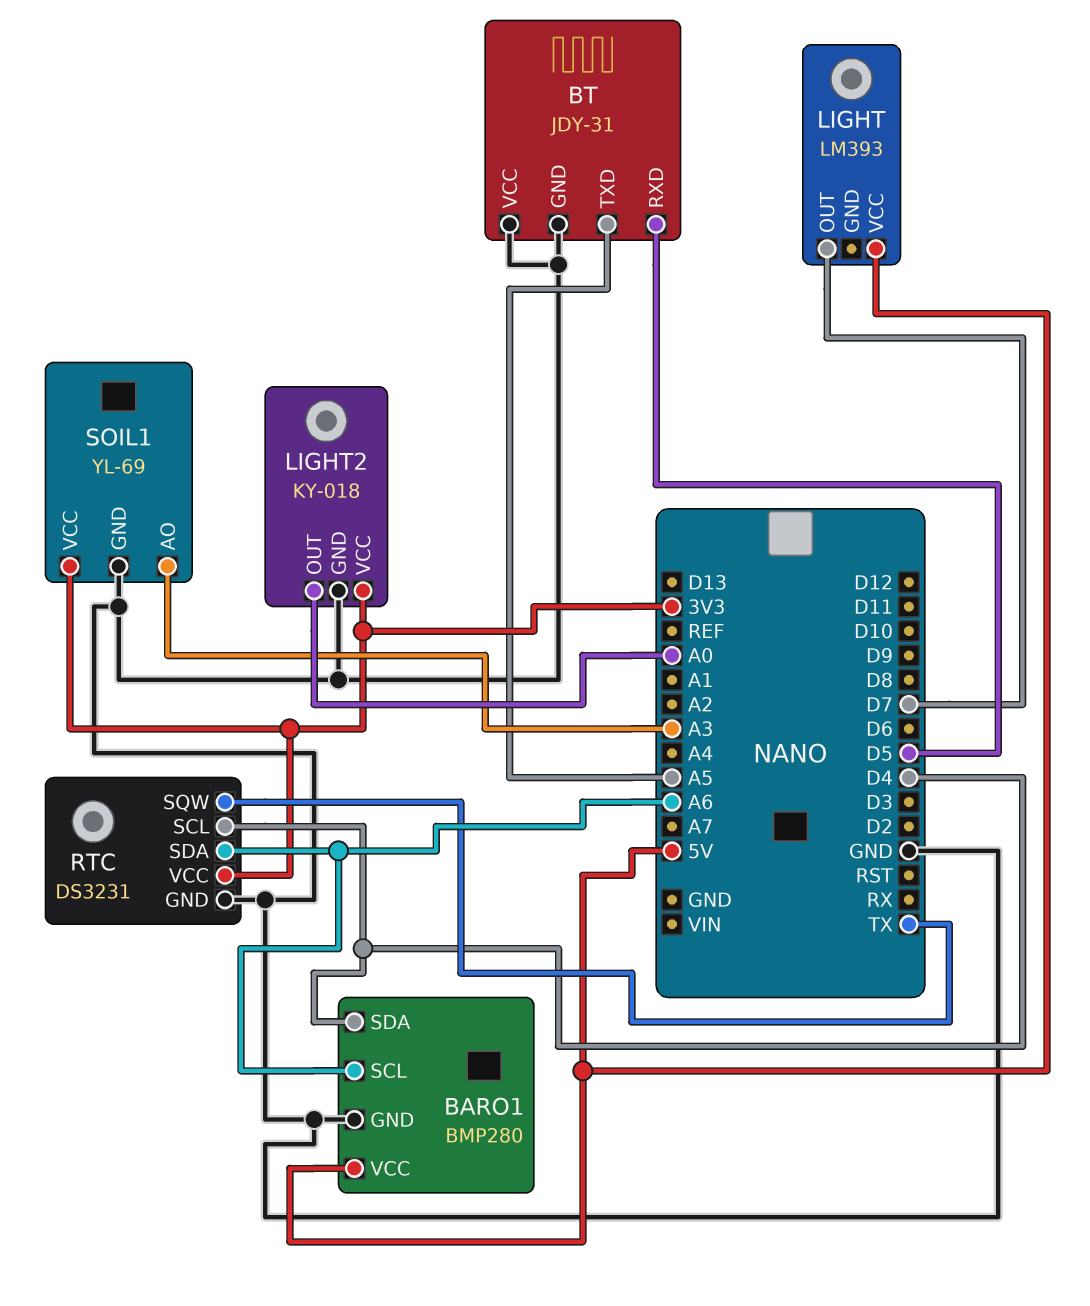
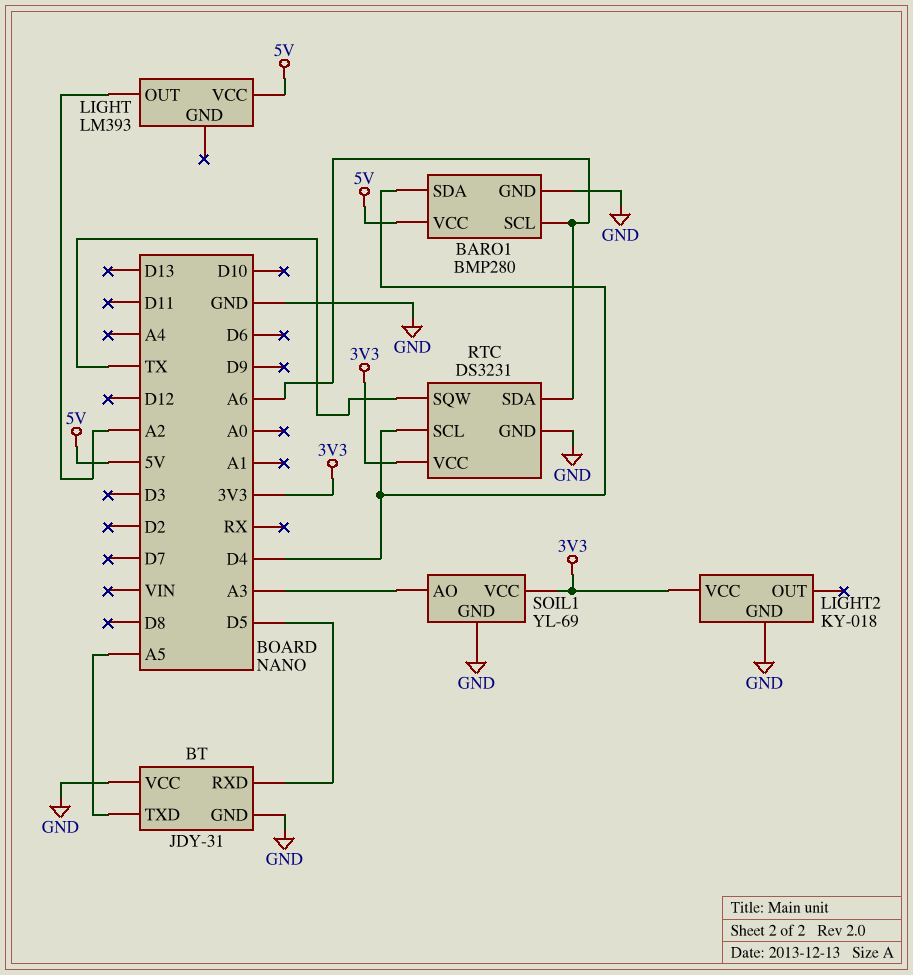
LIGHT pin OUT: D7 -> A2
LIGHT2 pin OUT: A0 -> none

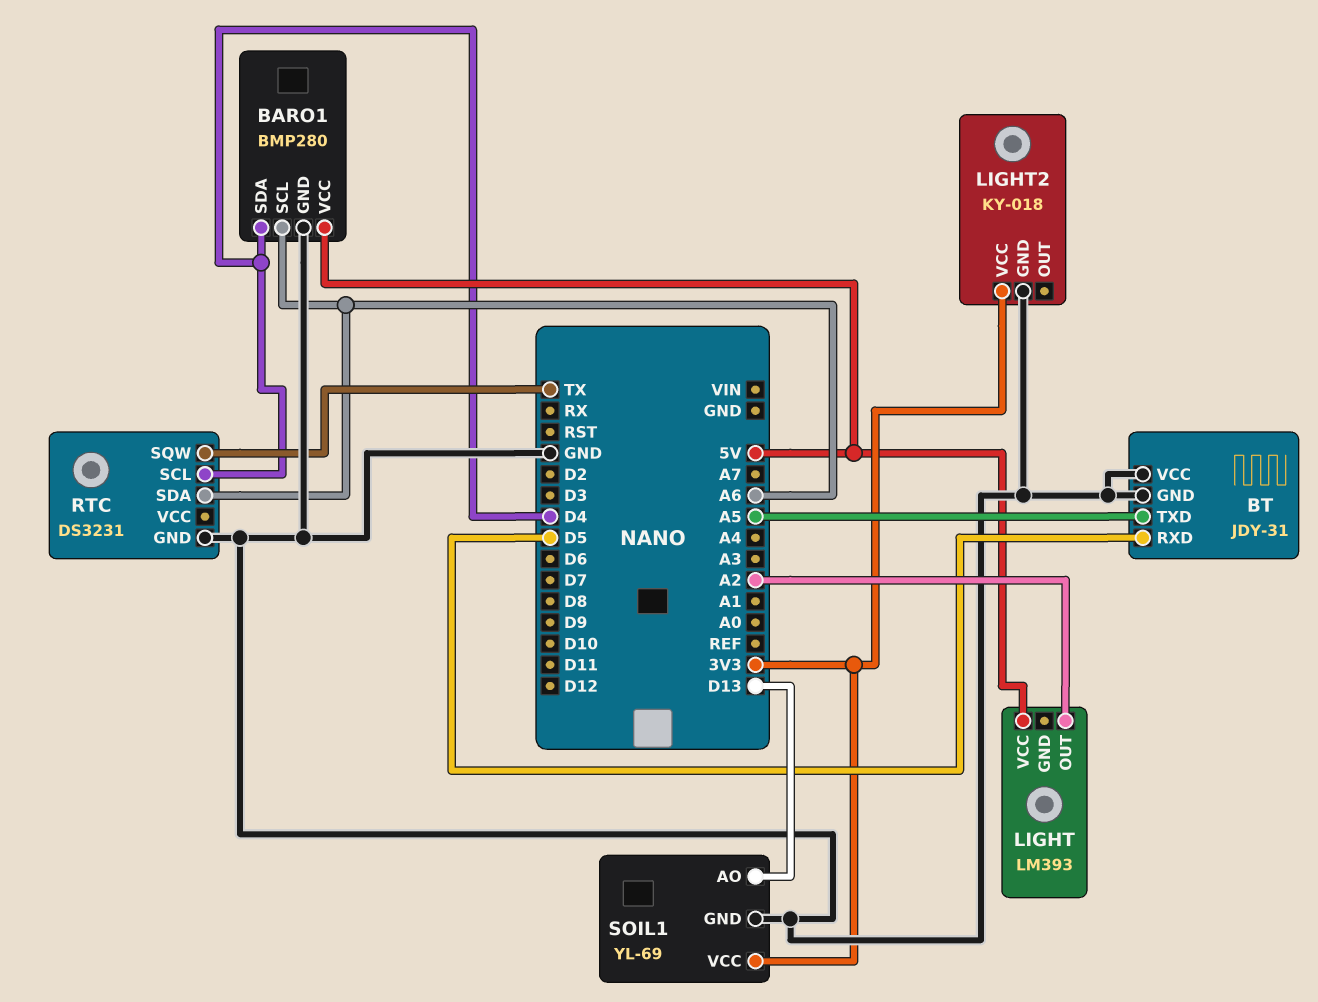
RTC pin VCC: 3V3 -> none
SOIL1 pin AO: A3 -> D13

